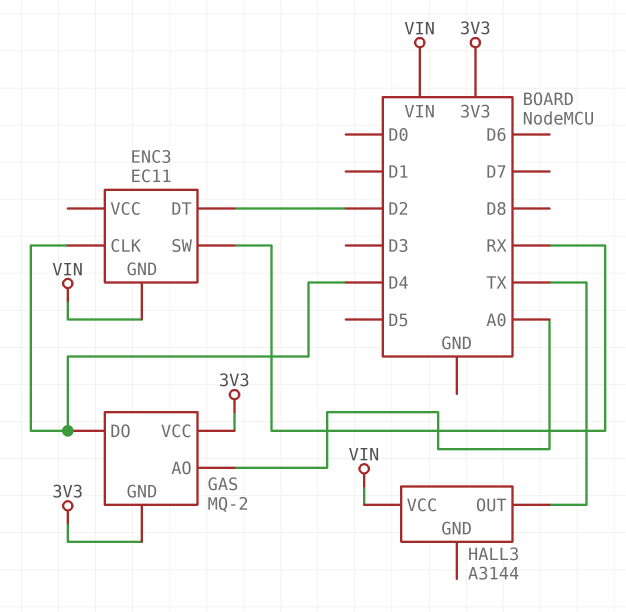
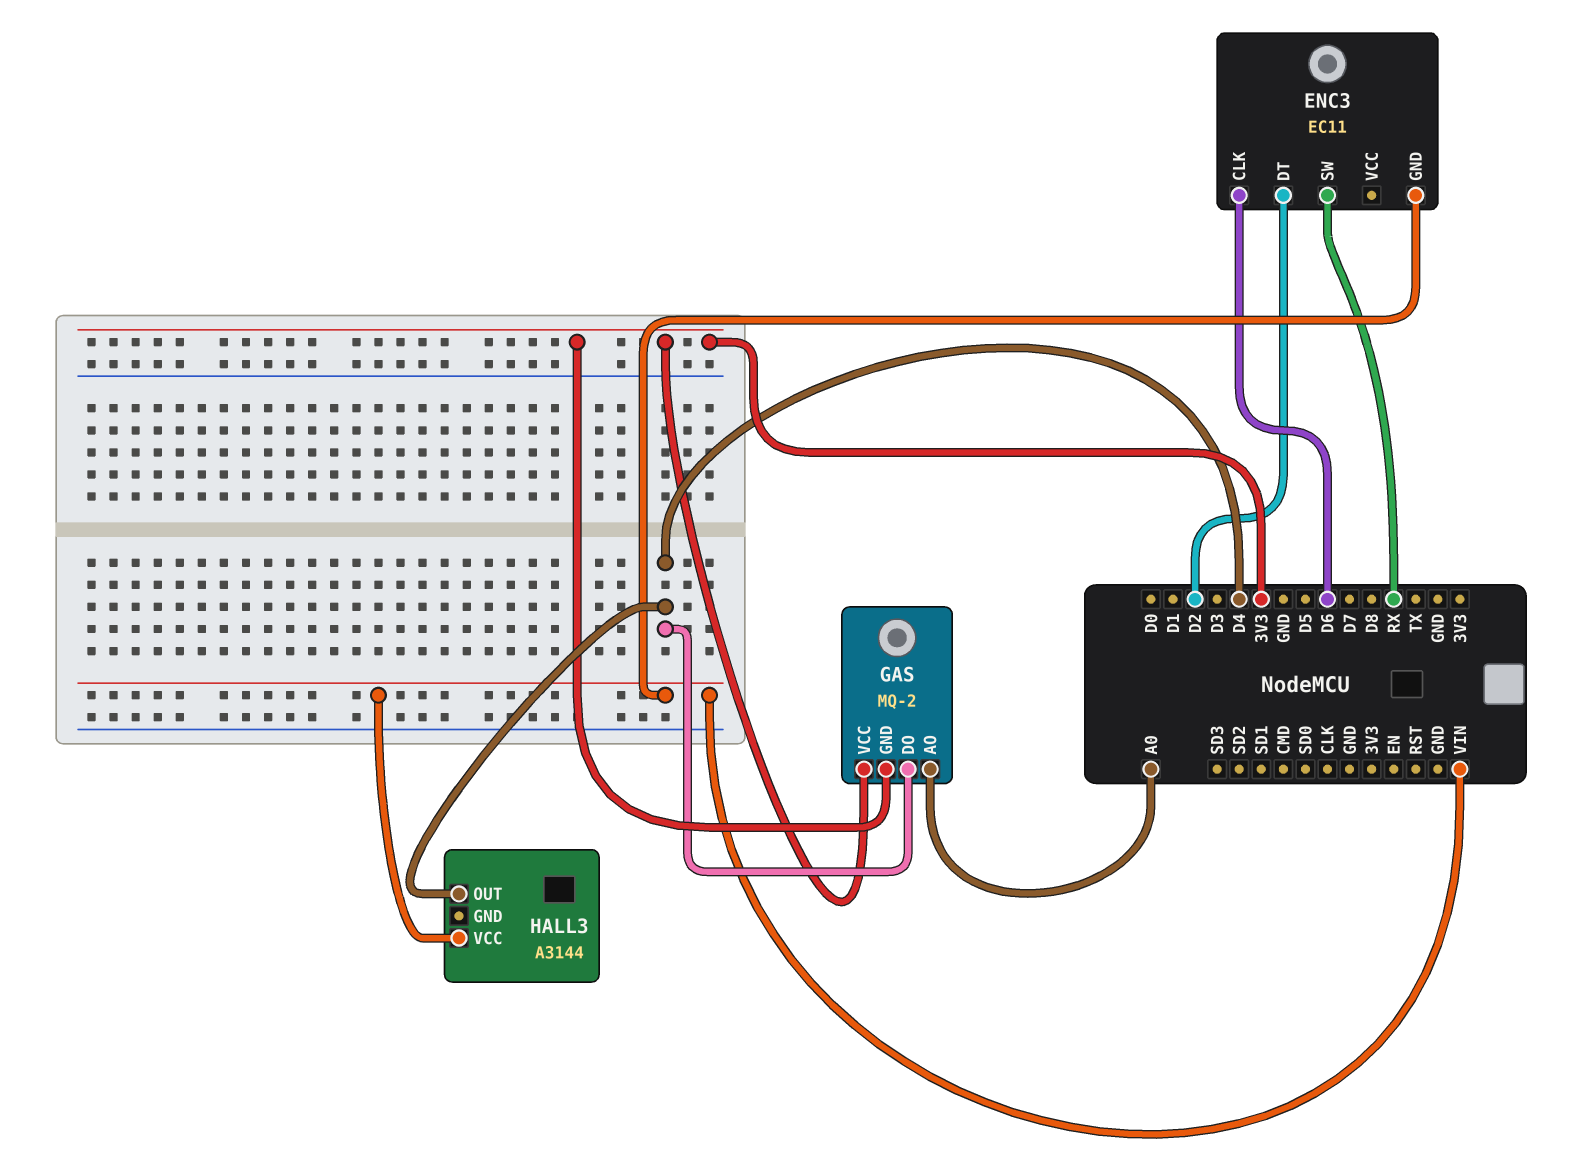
ENC3 pin CLK: D4 -> D6
HALL3 pin OUT: TX -> D4

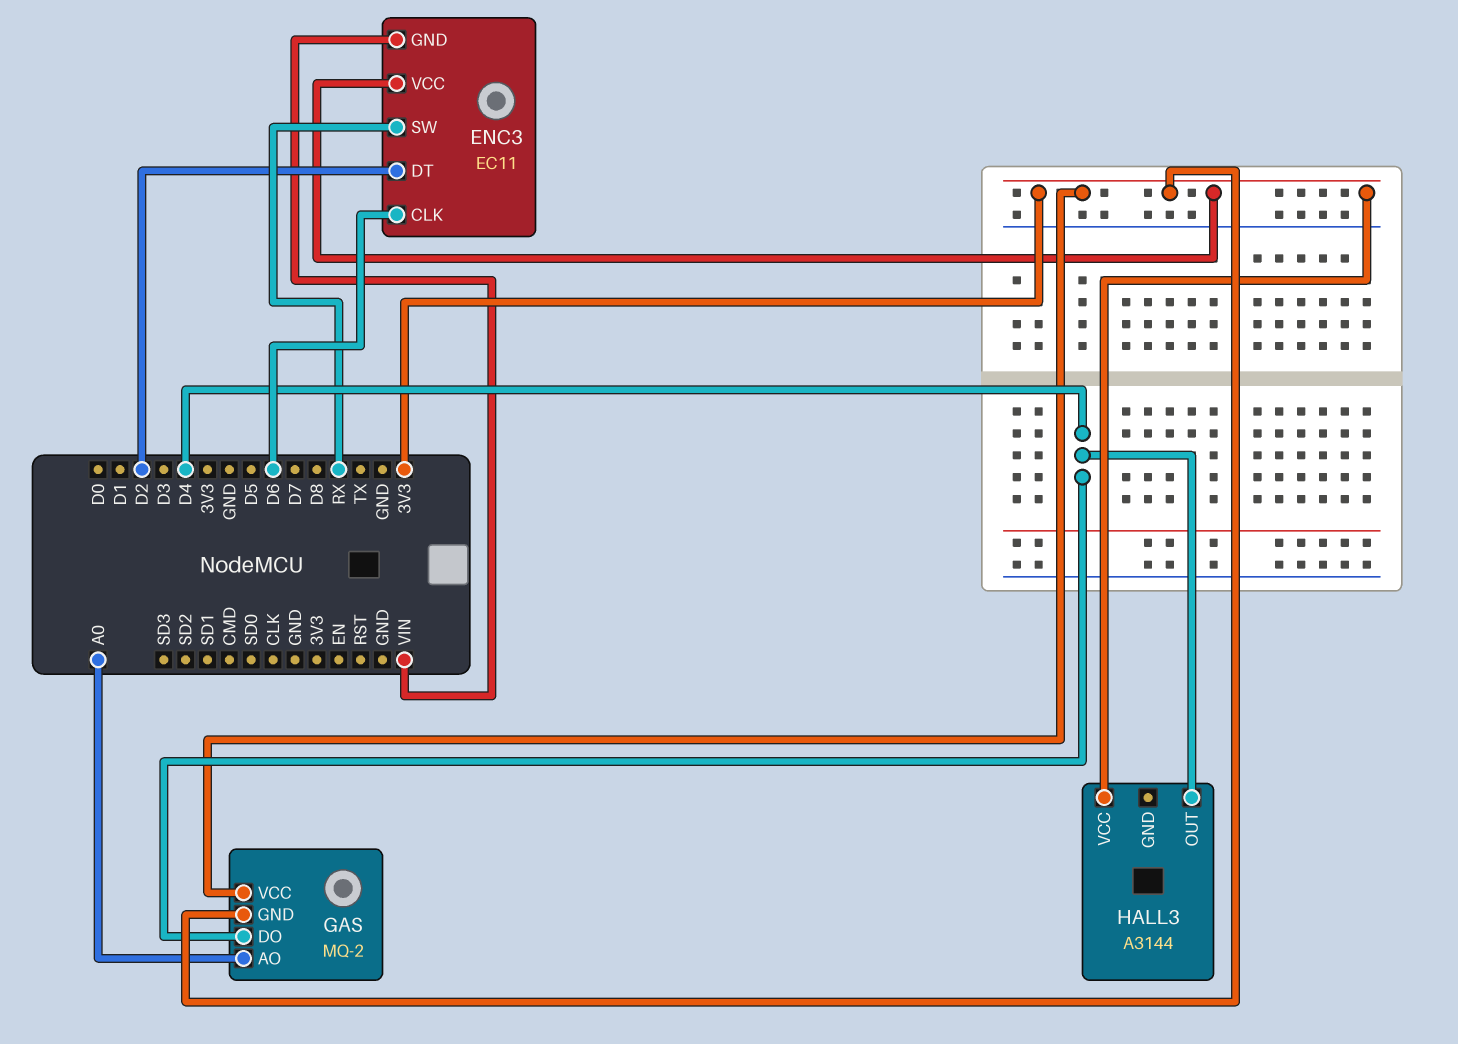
ENC3 pin VCC: none -> 3V3
HALL3 pin VCC: VIN -> 3V3

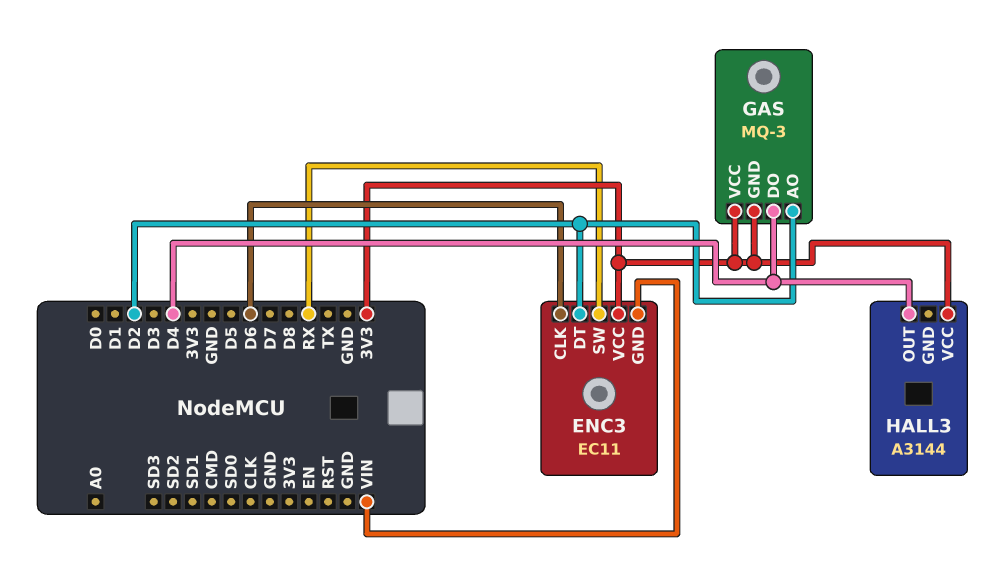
GAS: MQ-2 -> MQ-3
GAS pin AO: A0 -> D2

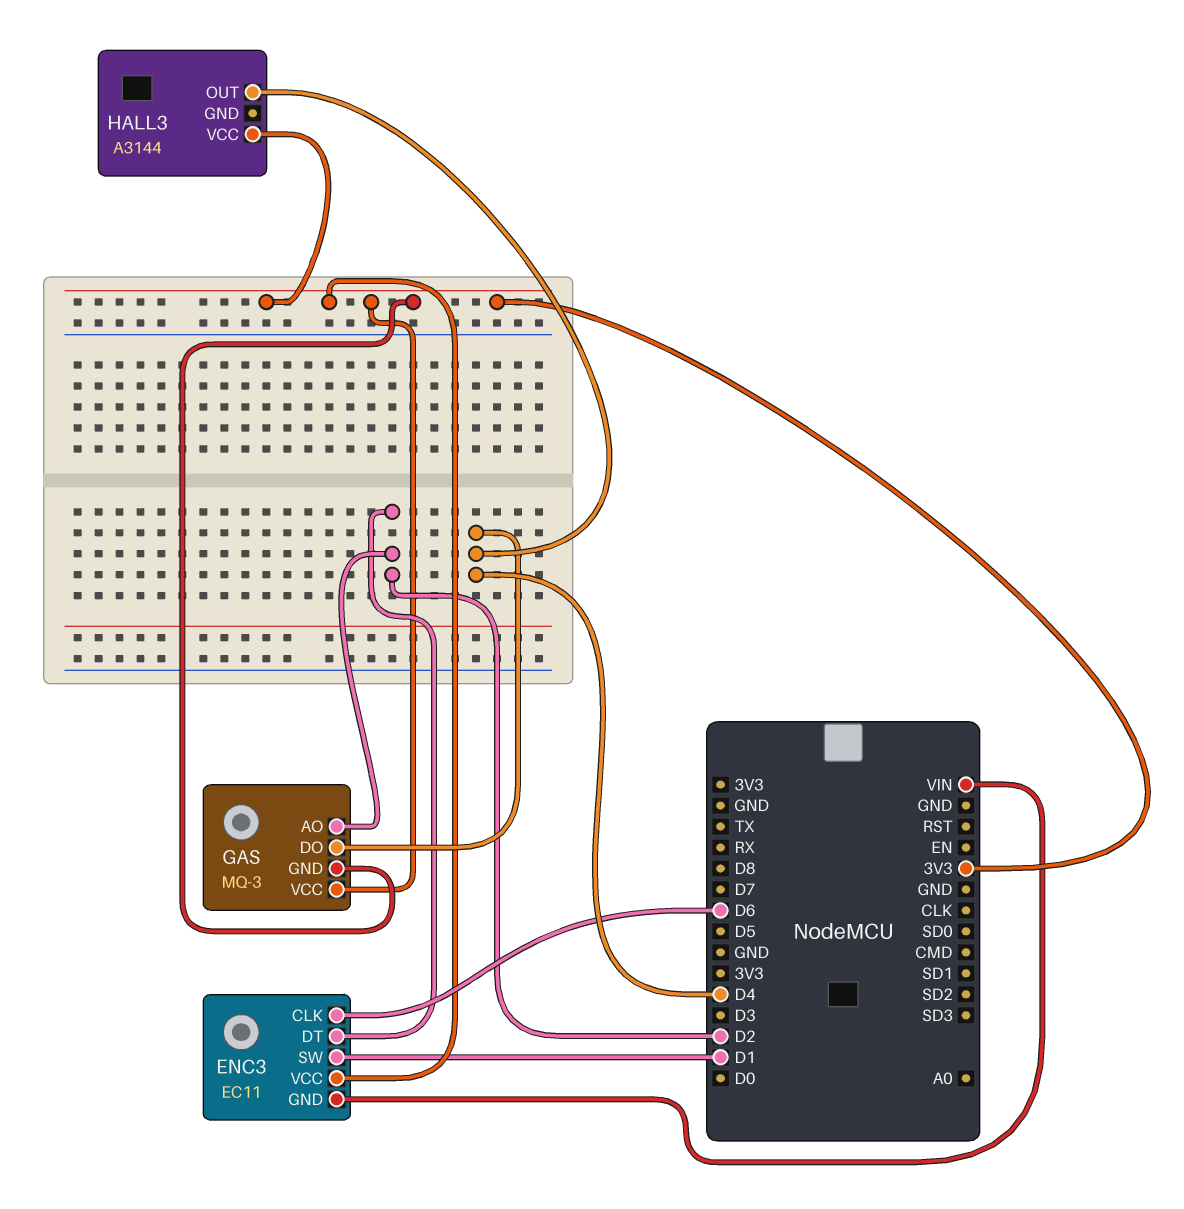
ENC3 pin SW: RX -> D1

